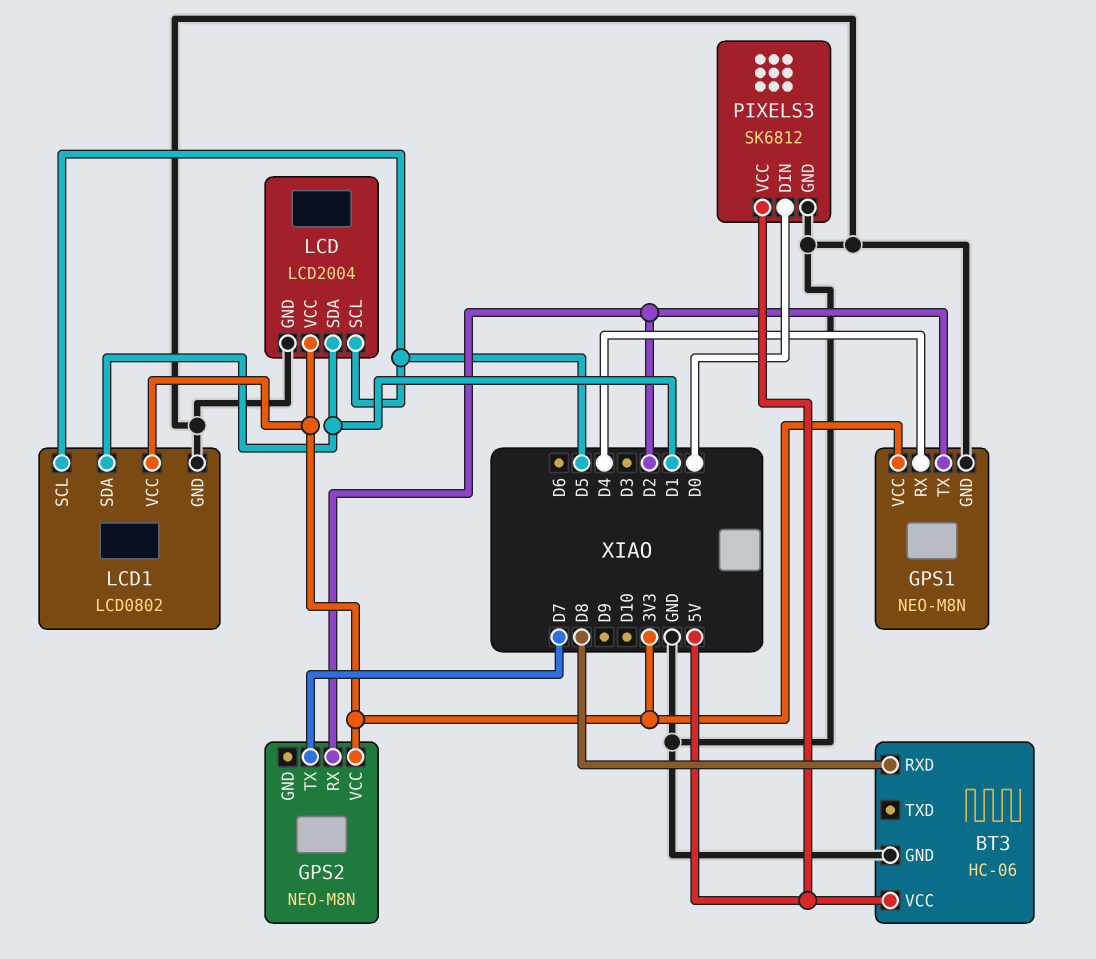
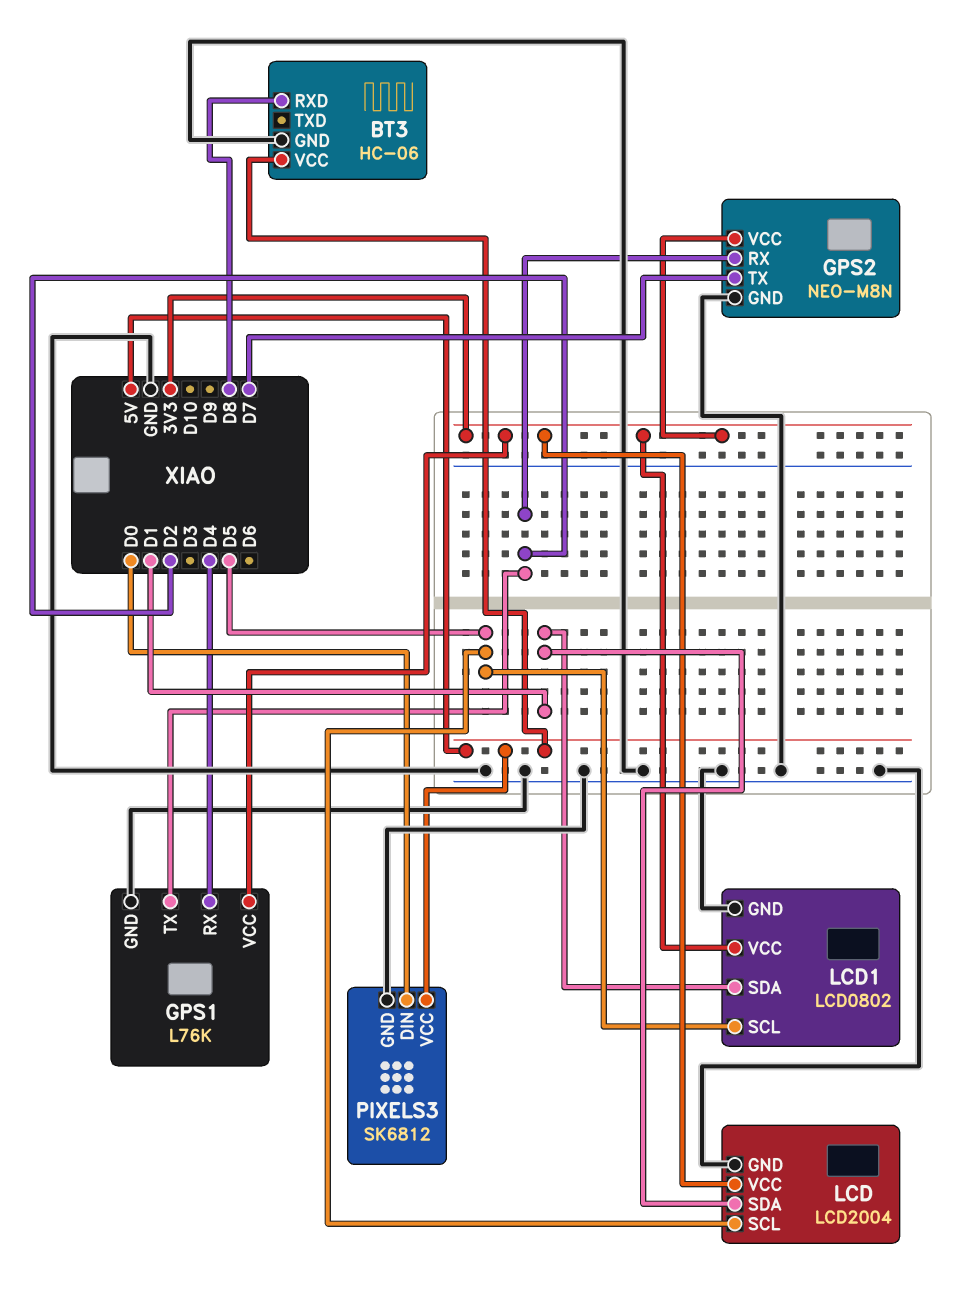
GPS1: NEO-M8N -> L76K
GPS2 pin GND: none -> GND

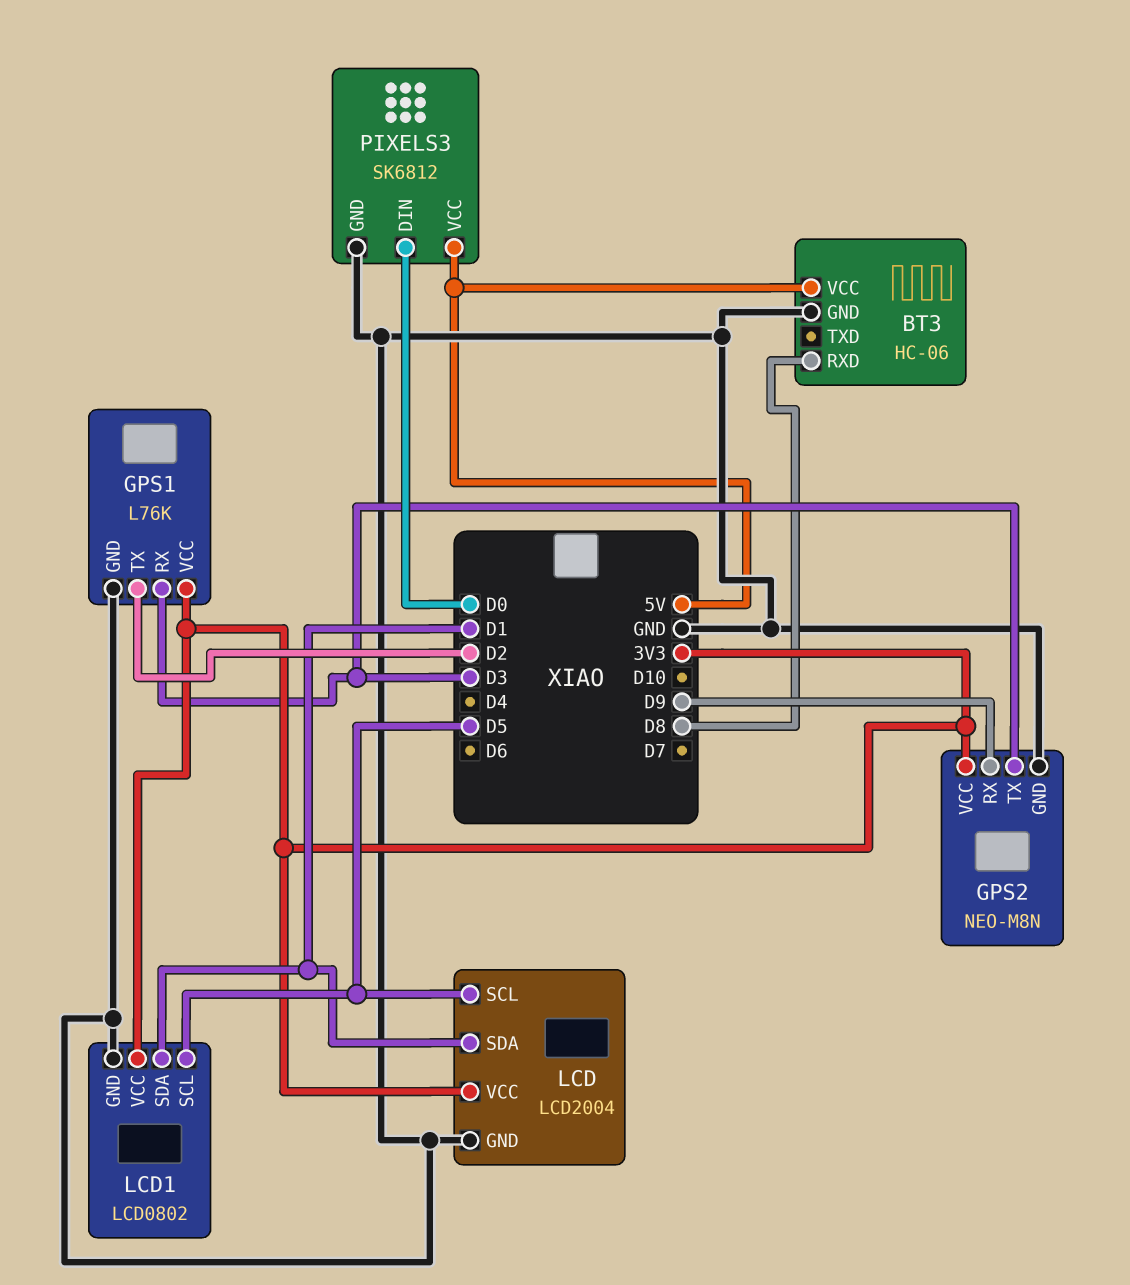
GPS1 pin RX: D4 -> D3
GPS2 pin RX: D2 -> D9
GPS2 pin TX: D7 -> D3

